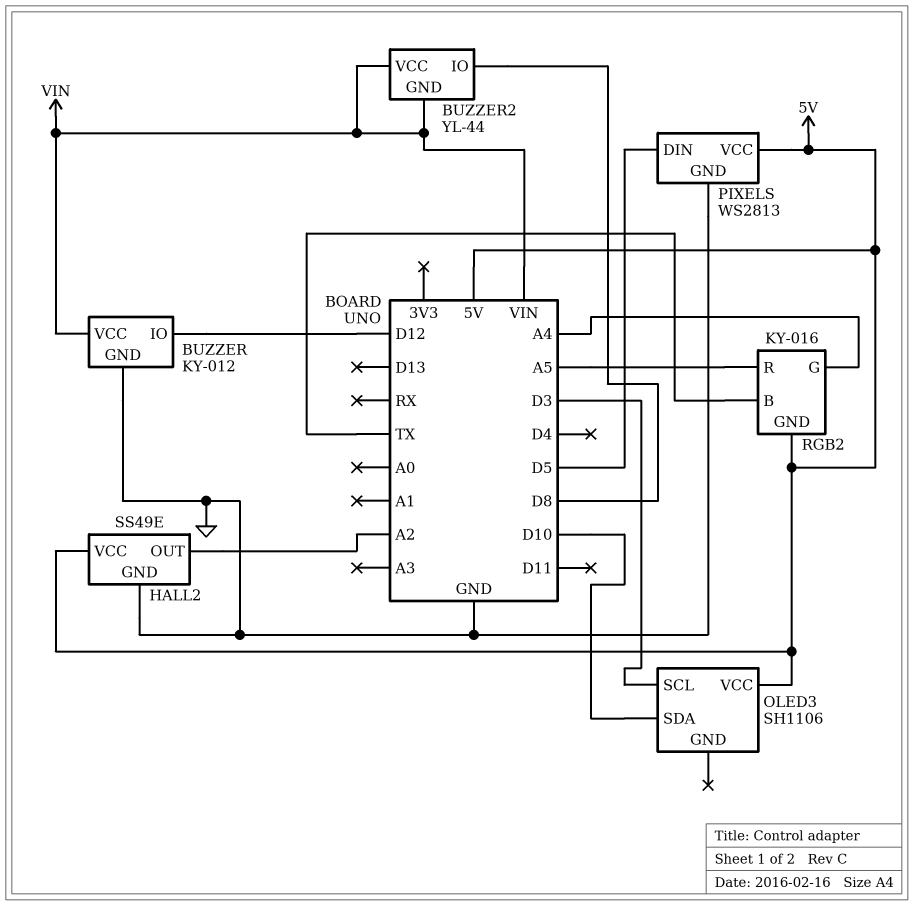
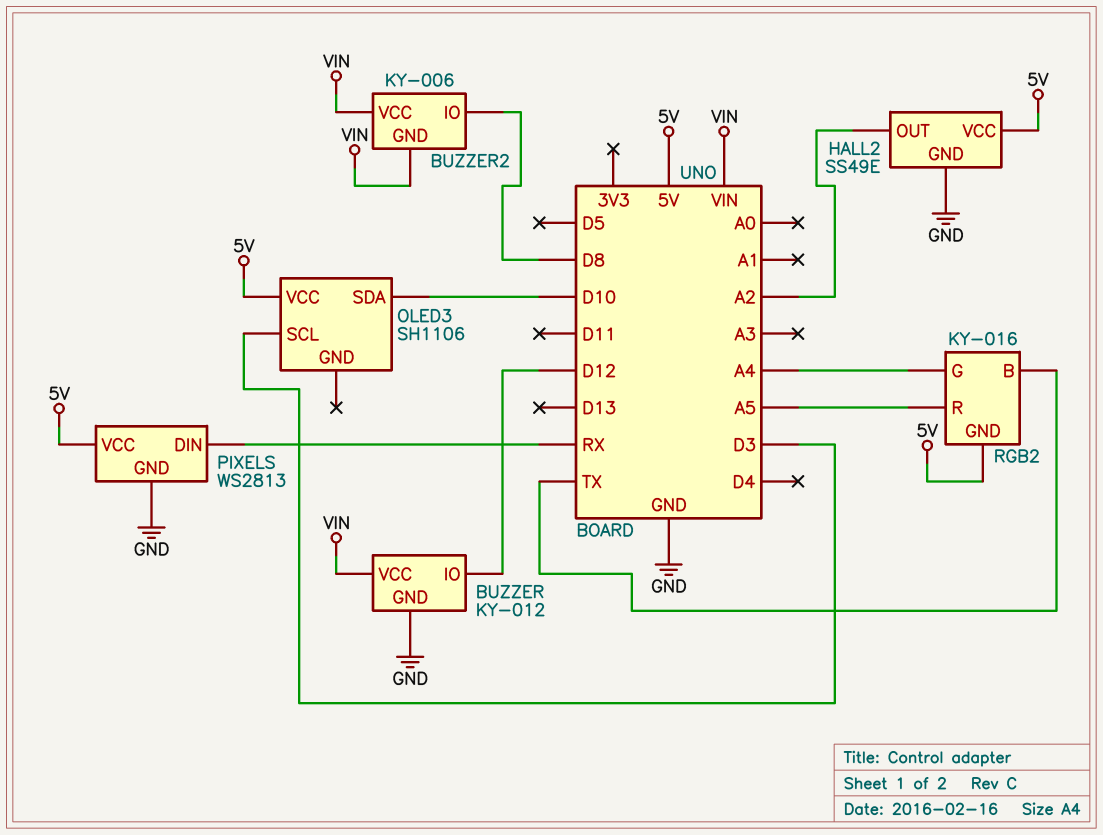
BUZZER2: YL-44 -> KY-006
PIXELS pin DIN: D5 -> RX

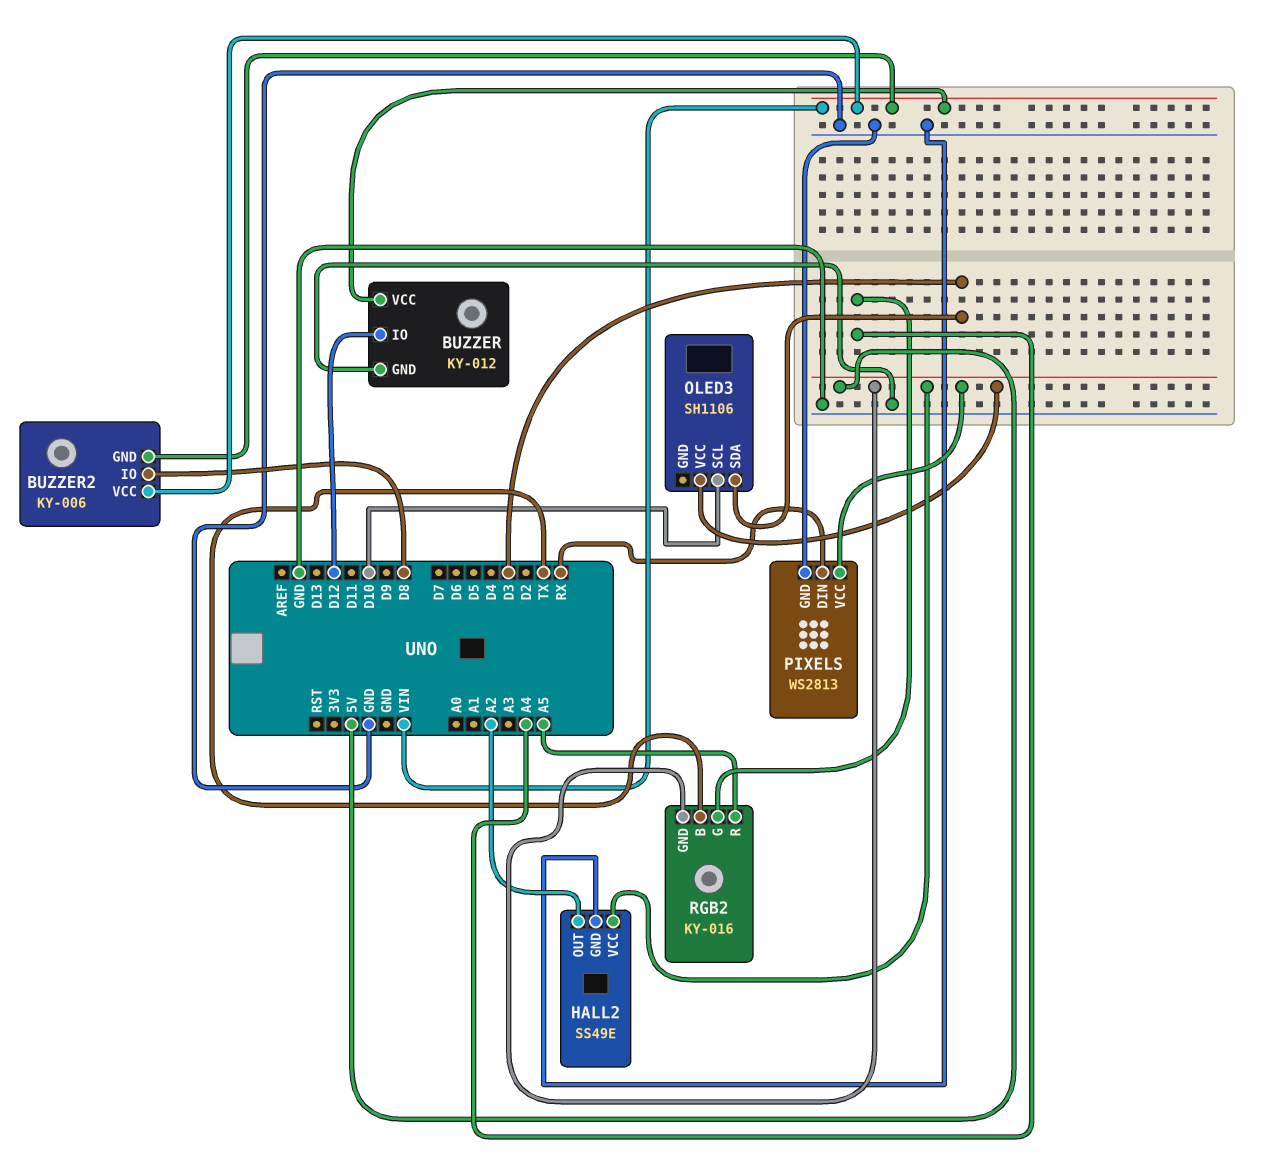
OLED3 pin SCL: D3 -> D10
OLED3 pin SDA: D10 -> D3

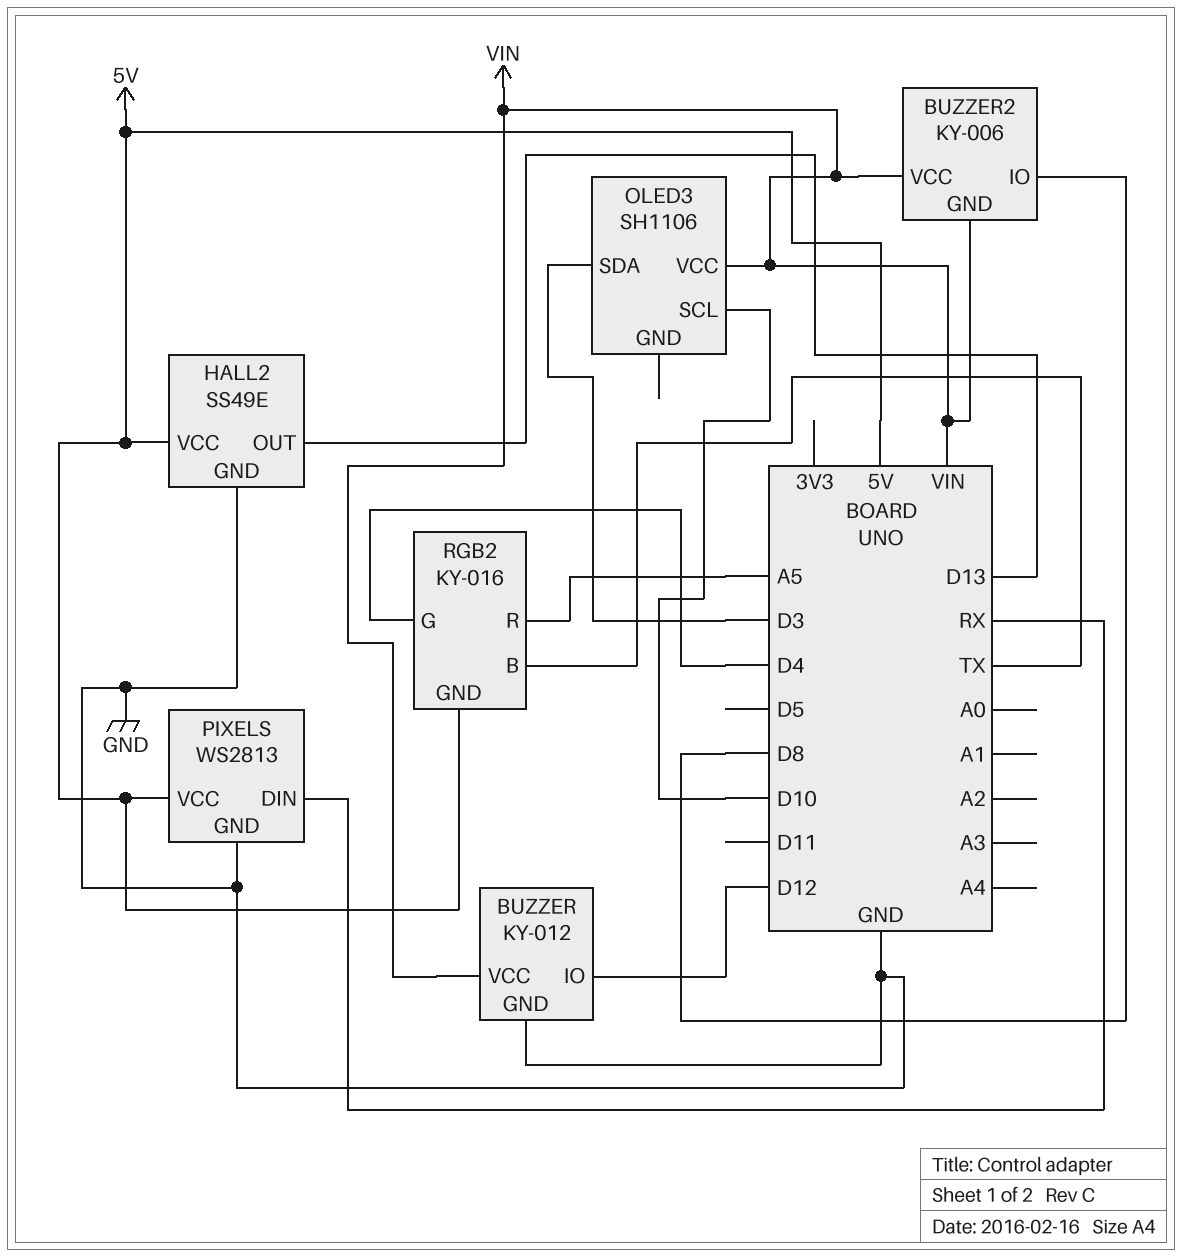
HALL2 pin OUT: A2 -> D13
OLED3 pin VCC: 5V -> VIN
RGB2 pin G: A4 -> D4

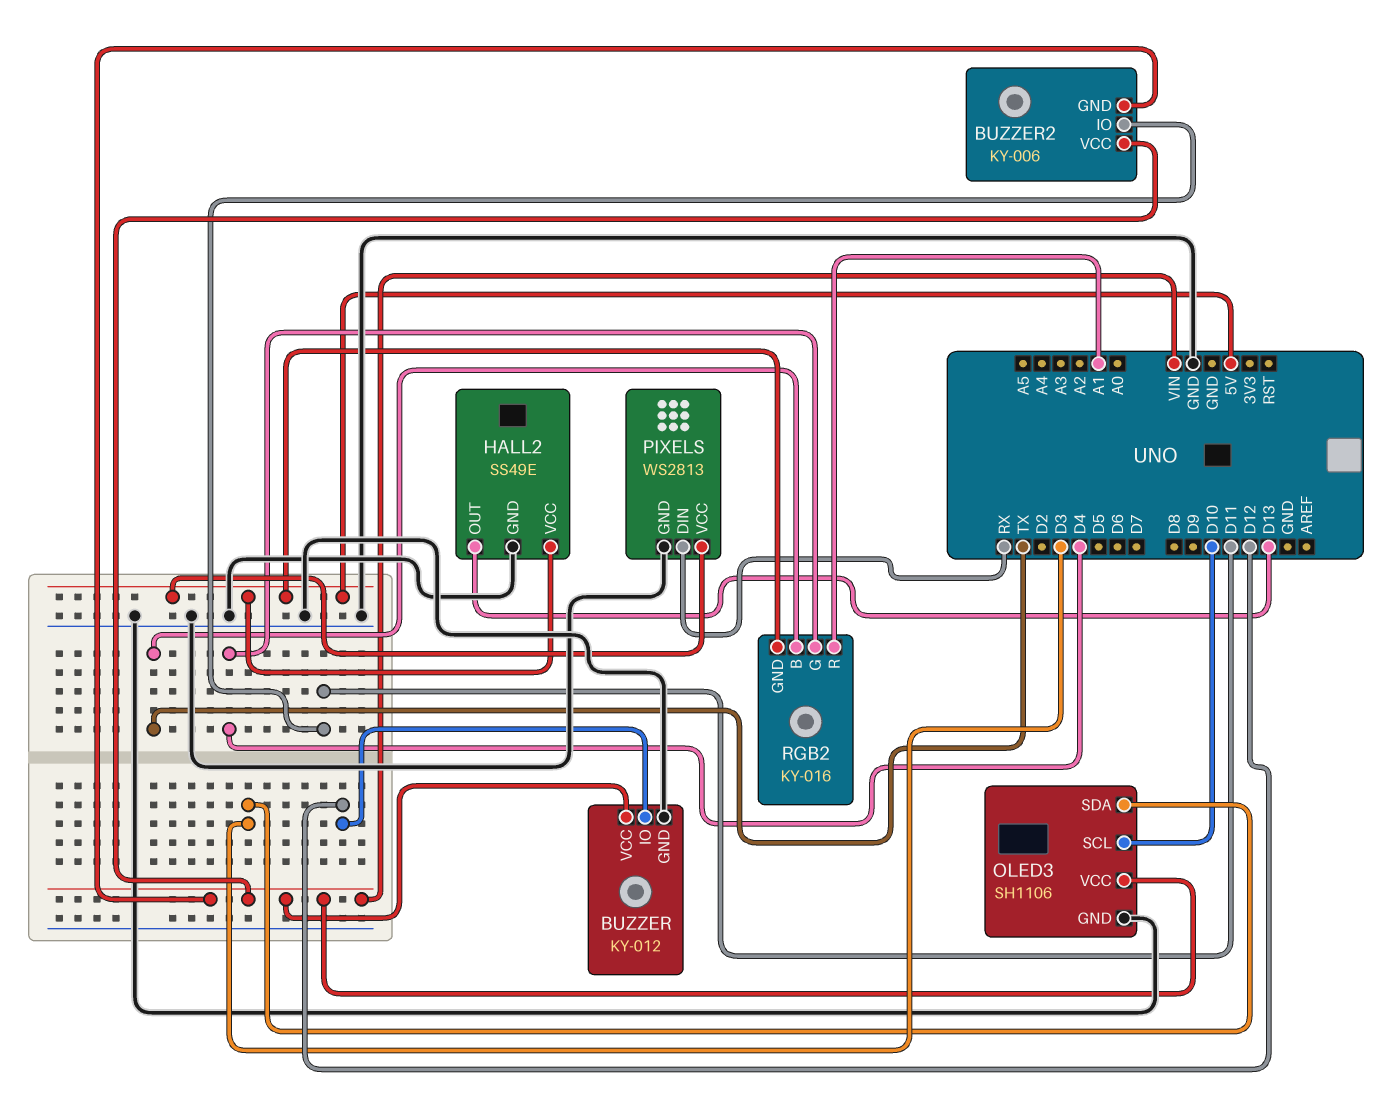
BUZZER2 pin IO: D8 -> D11
OLED3 pin GND: none -> GND
RGB2 pin R: A5 -> A1

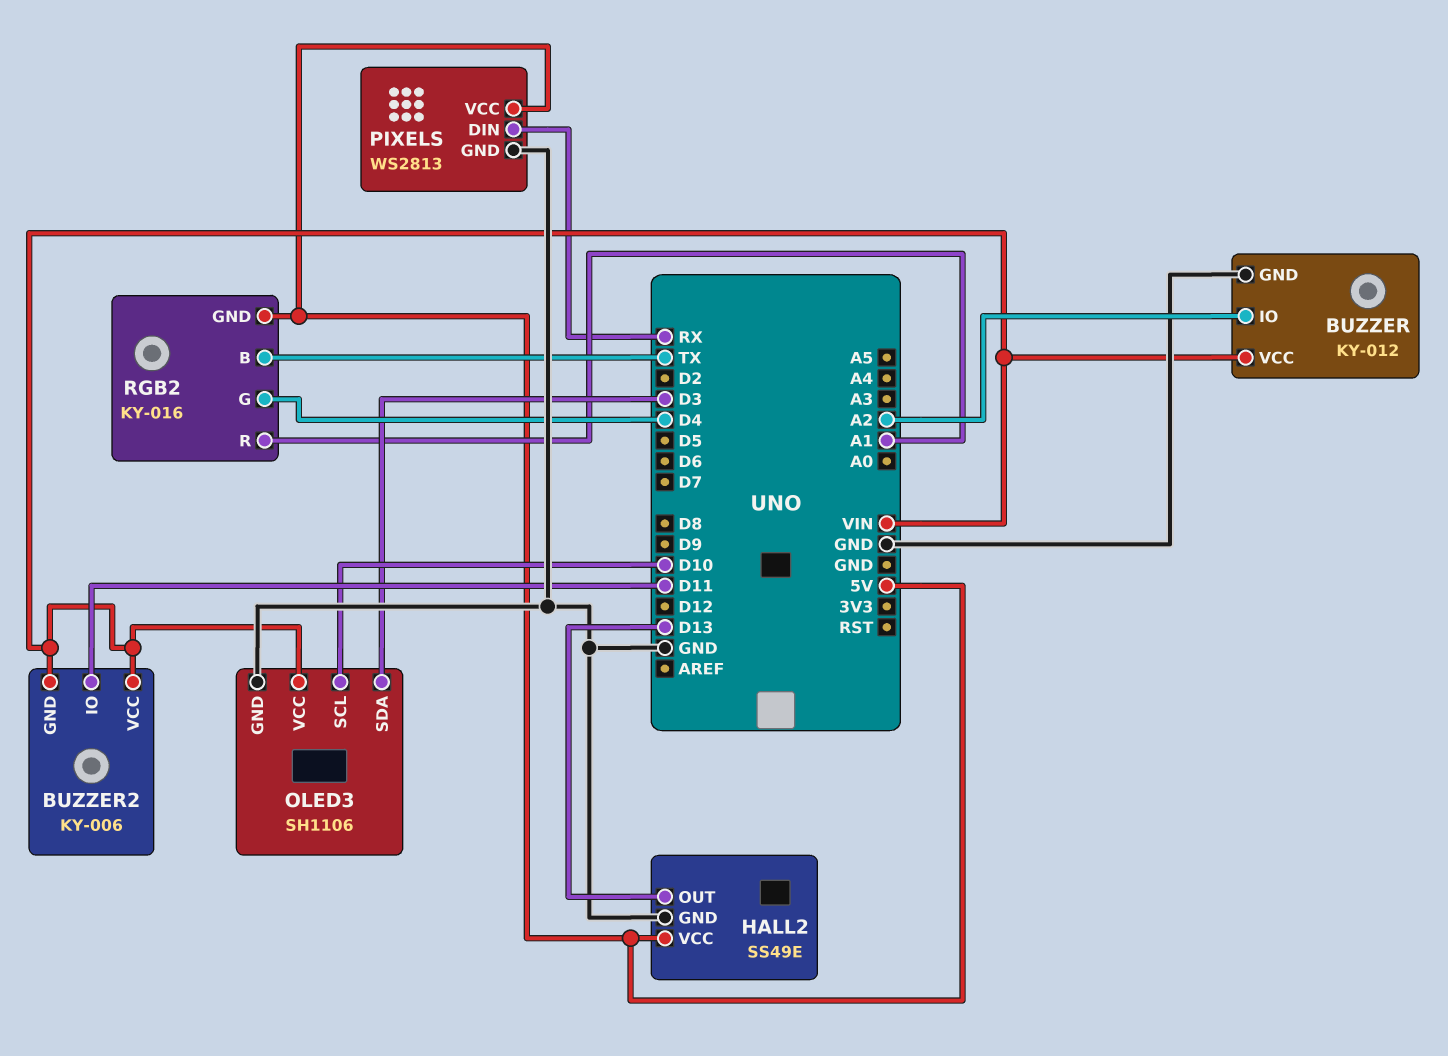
BUZZER pin IO: D12 -> A2

